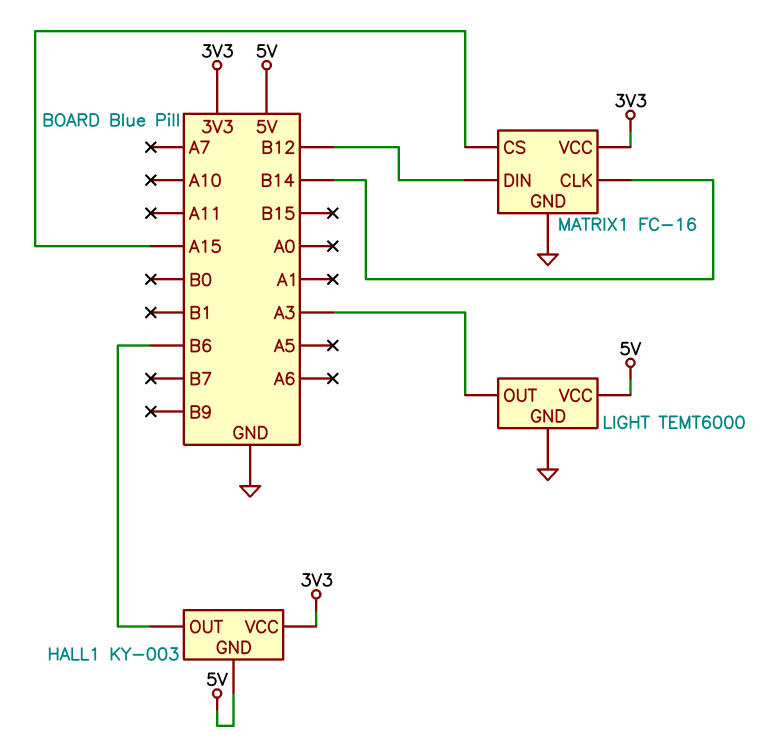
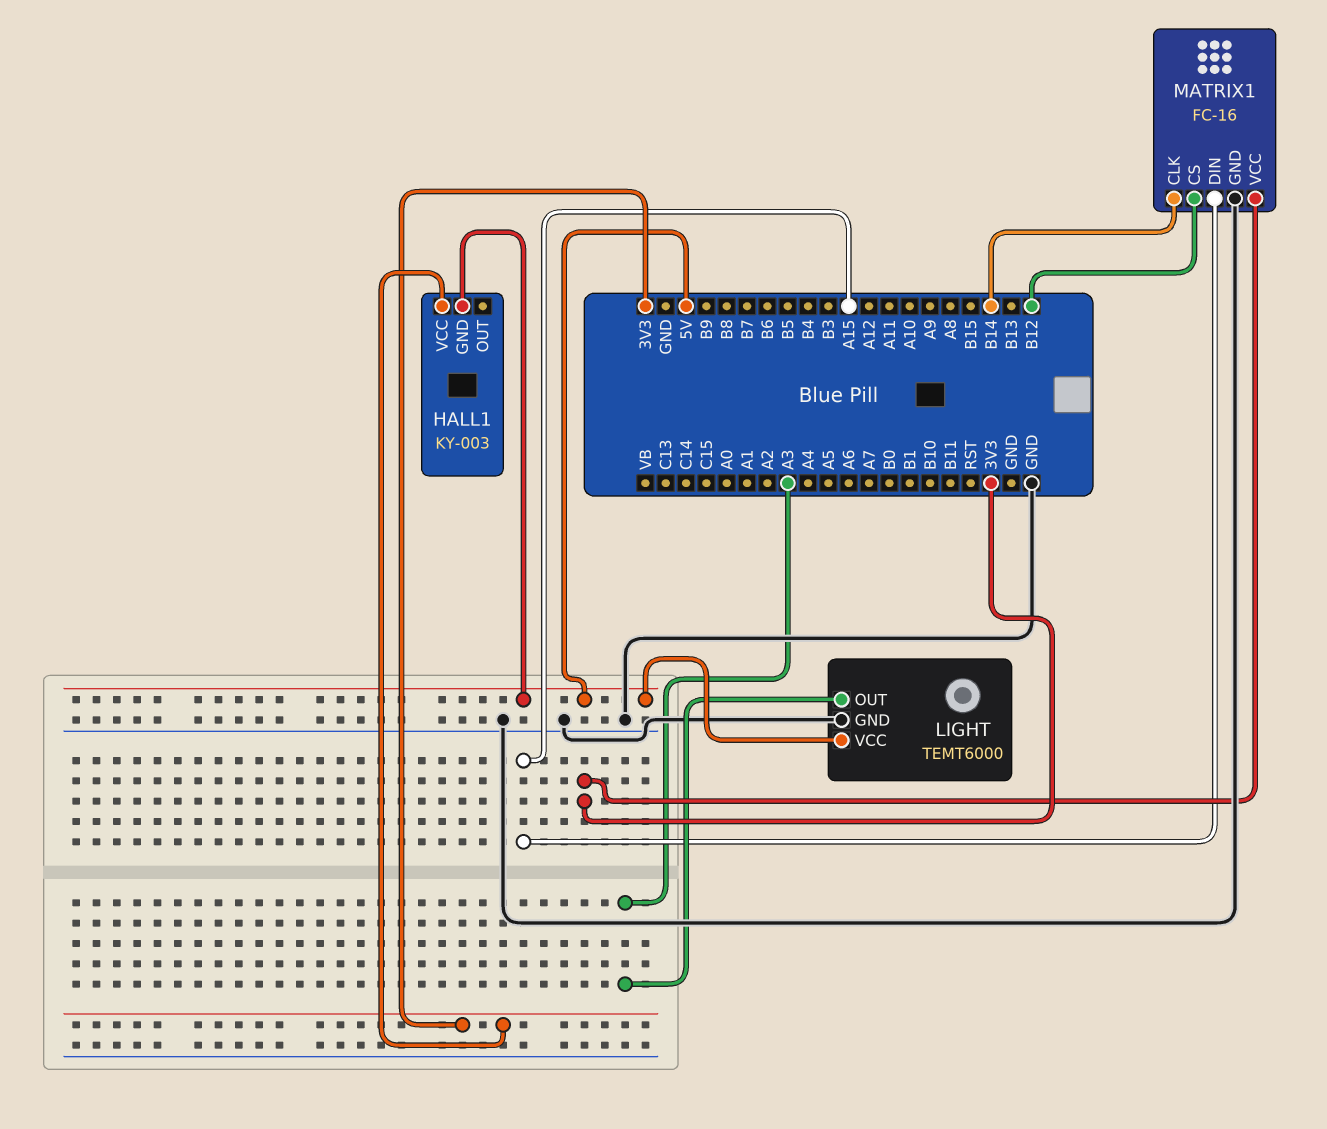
HALL1 pin OUT: B6 -> none
MATRIX1 pin CS: A15 -> B12
MATRIX1 pin DIN: B12 -> A15

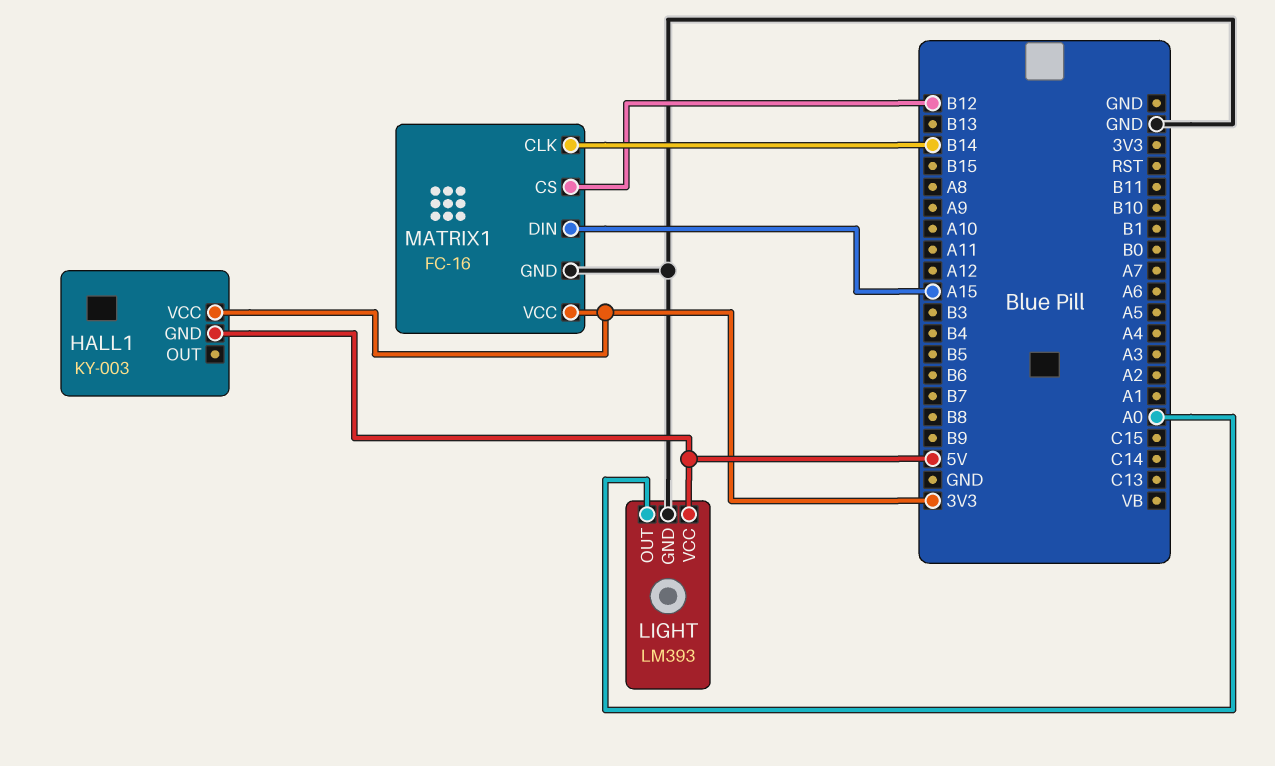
LIGHT: TEMT6000 -> LM393
LIGHT pin OUT: A3 -> A0

